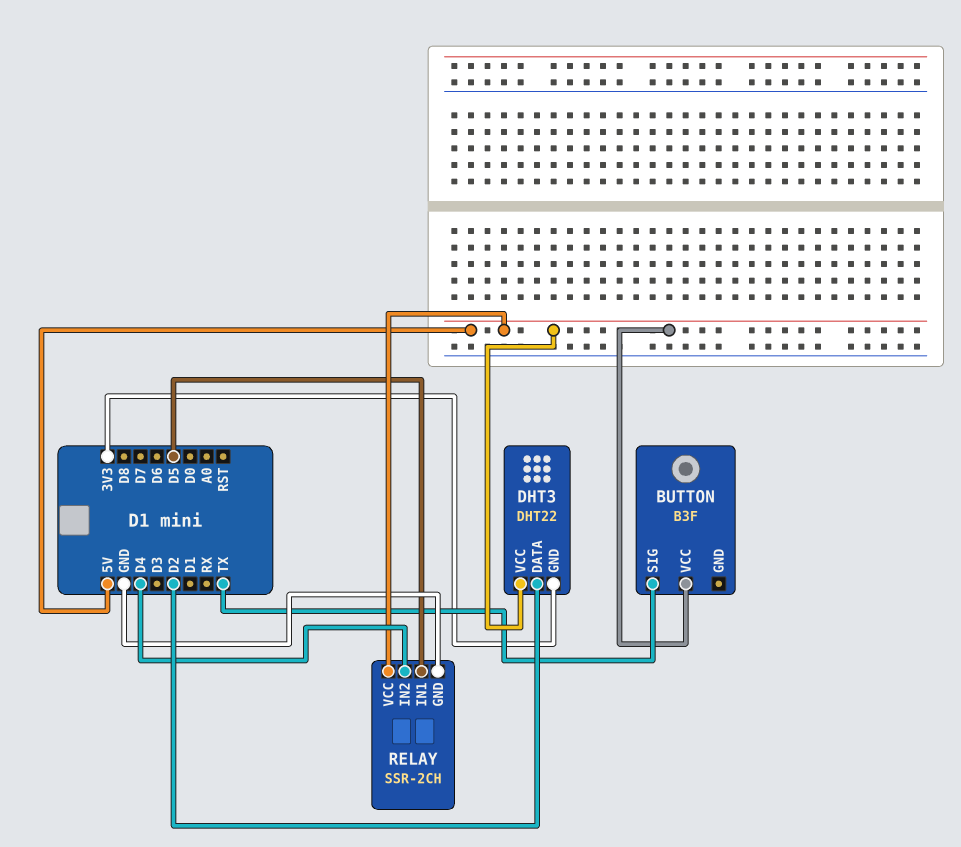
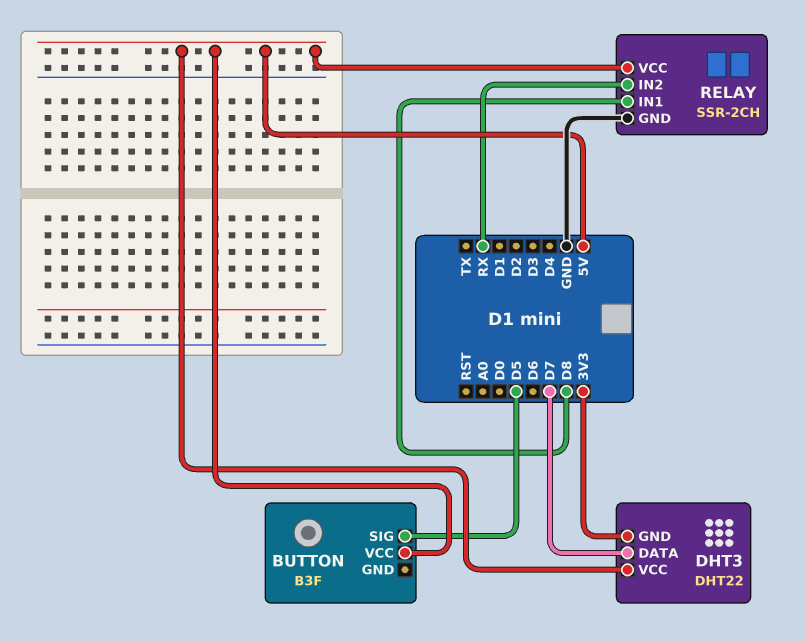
BUTTON pin SIG: TX -> D5
DHT3 pin DATA: D2 -> D7
RELAY pin IN1: D5 -> D8
RELAY pin IN2: D4 -> RX

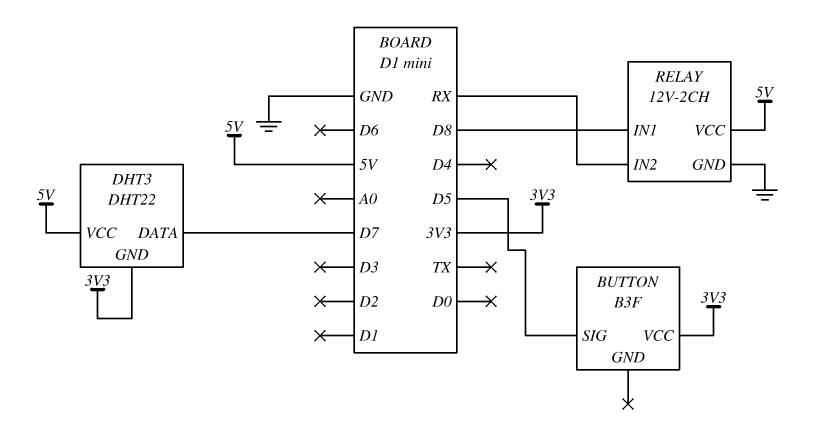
BUTTON pin VCC: 5V -> 3V3
RELAY: SSR-2CH -> 12V-2CH

